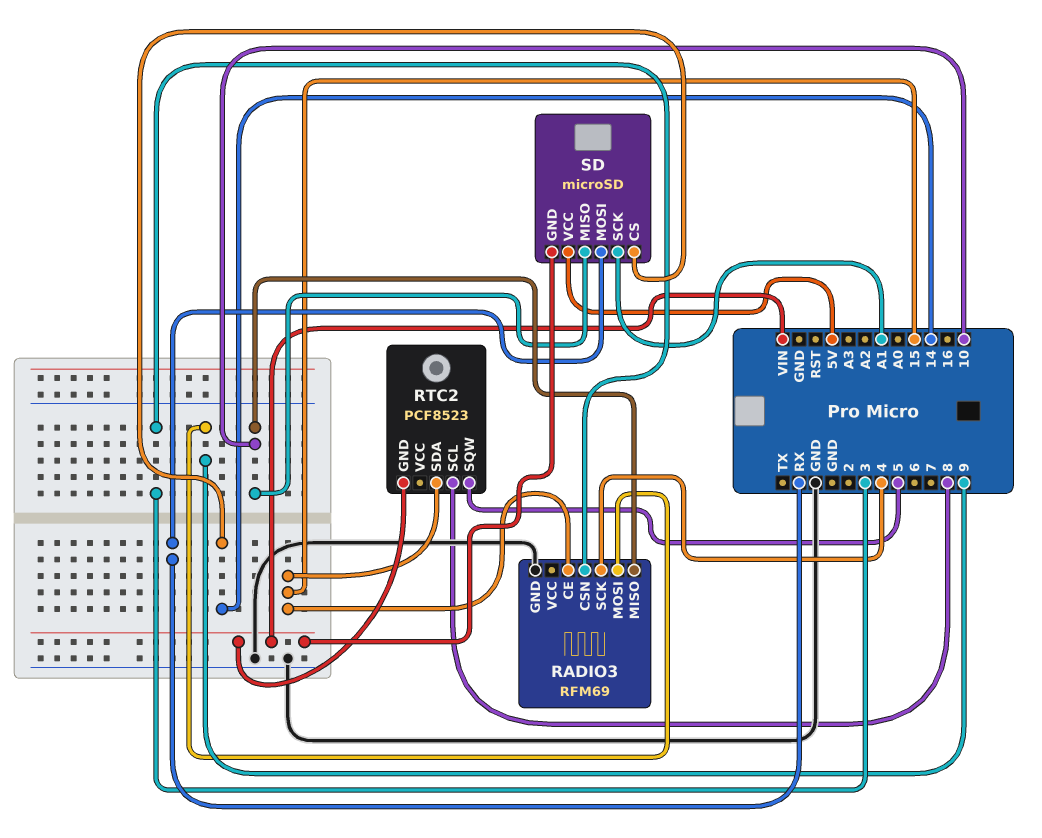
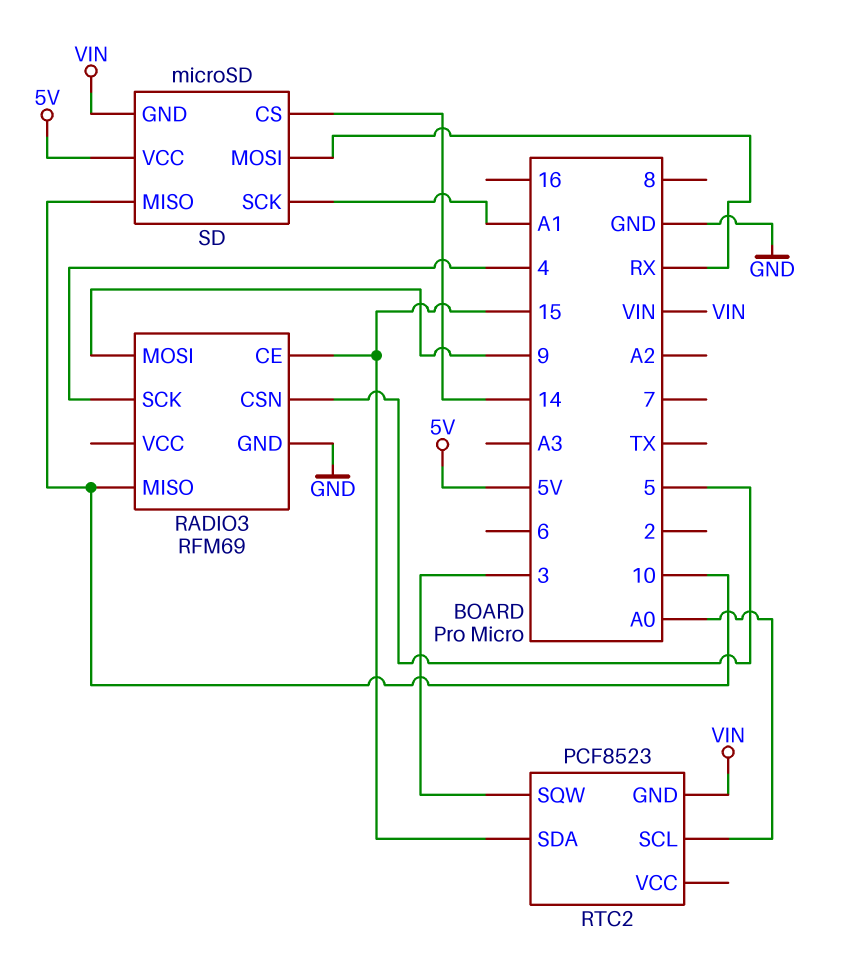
RADIO3 pin CSN: 3 -> 5
RTC2 pin SCL: 8 -> A0
RTC2 pin SQW: 5 -> 3

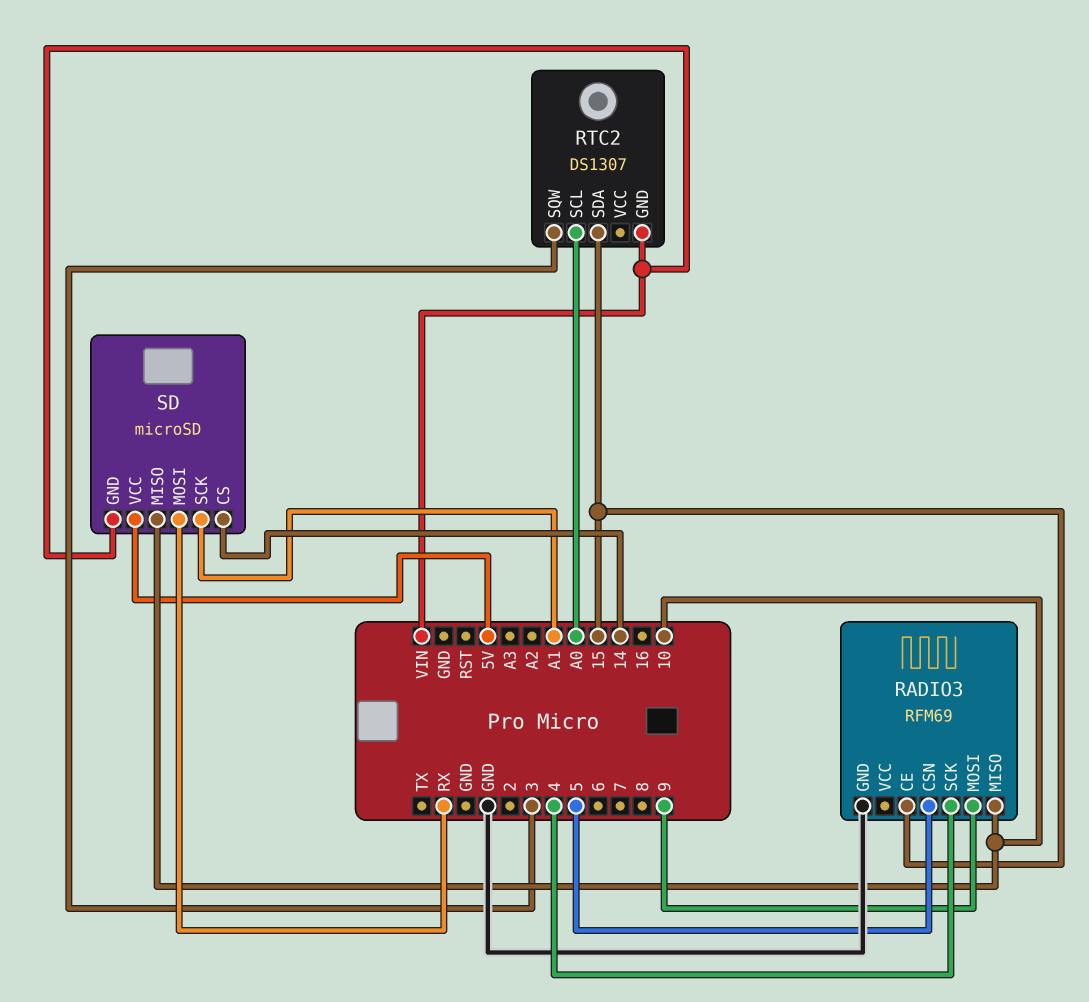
RTC2: PCF8523 -> DS1307

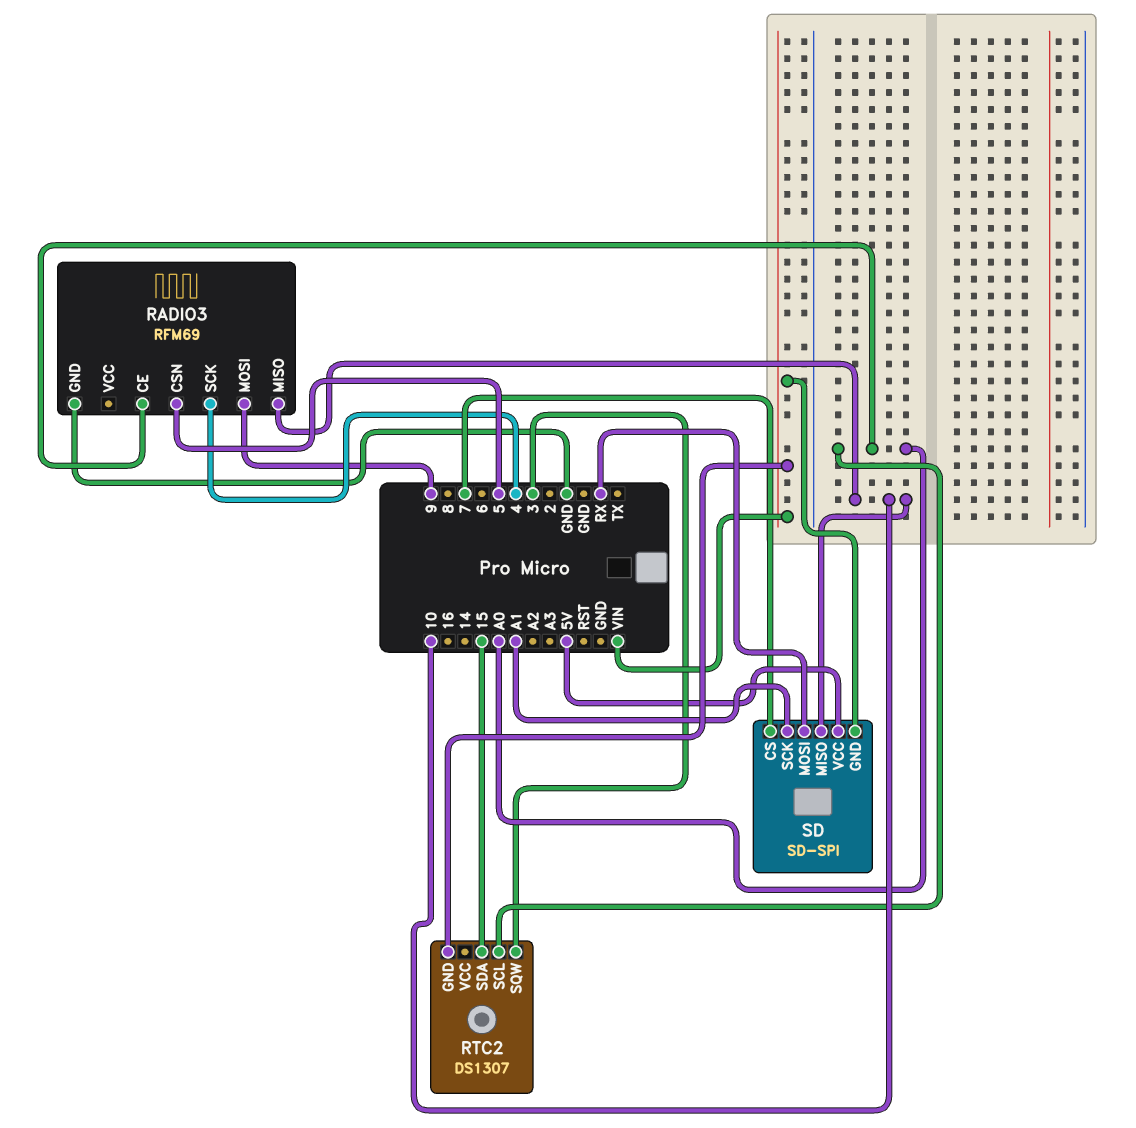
RADIO3 pin CE: 15 -> A0
SD: microSD -> SD-SPI
SD pin CS: 14 -> 7

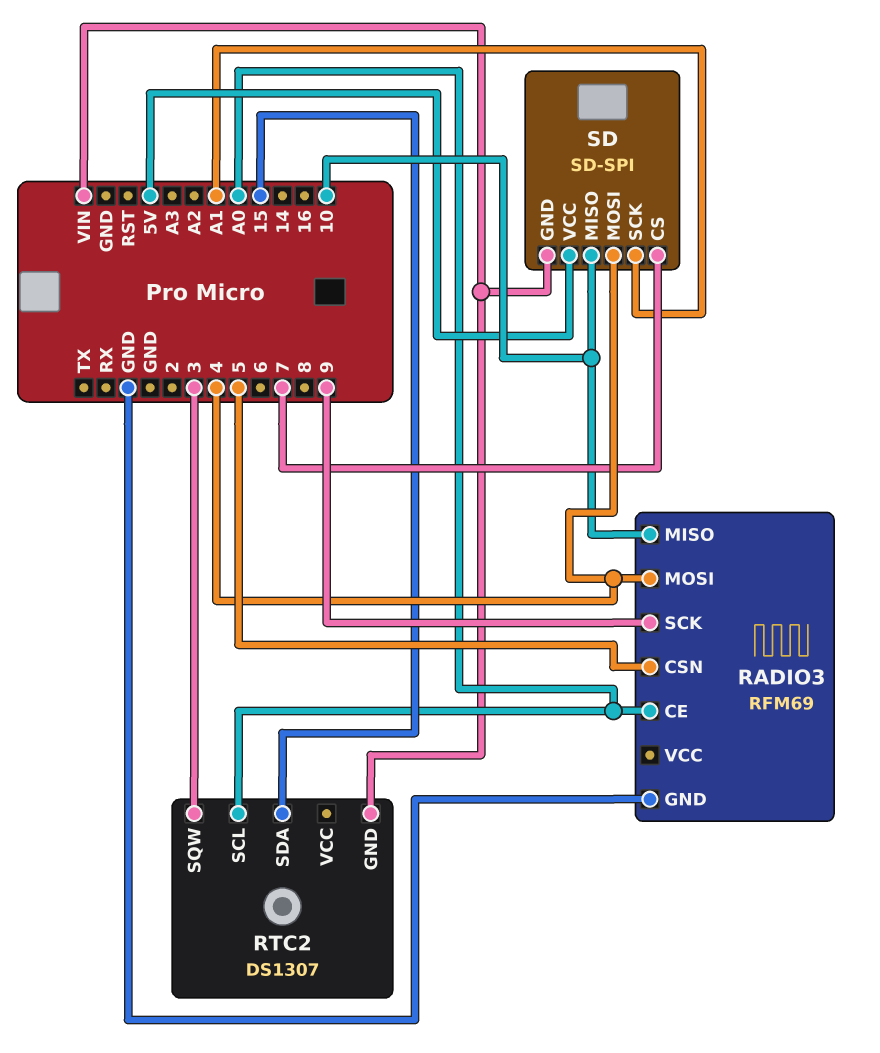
RADIO3 pin MOSI: 9 -> 4
RADIO3 pin SCK: 4 -> 9
SD pin MOSI: RX -> 4

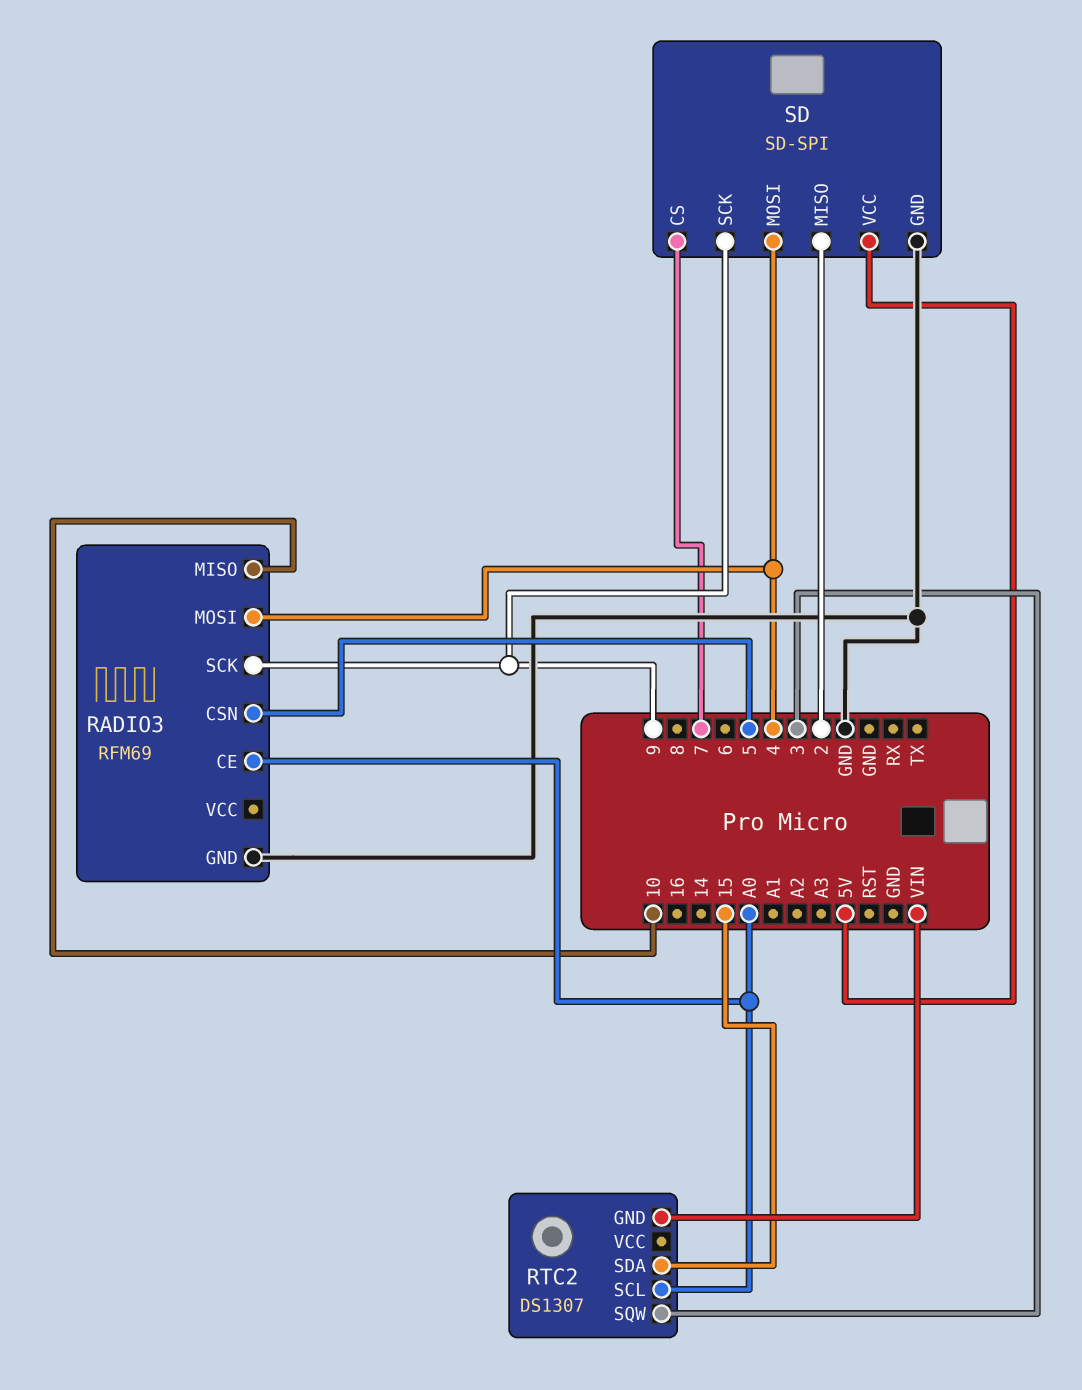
SD pin GND: VIN -> GND
SD pin MISO: 10 -> 2
SD pin SCK: A1 -> 9

